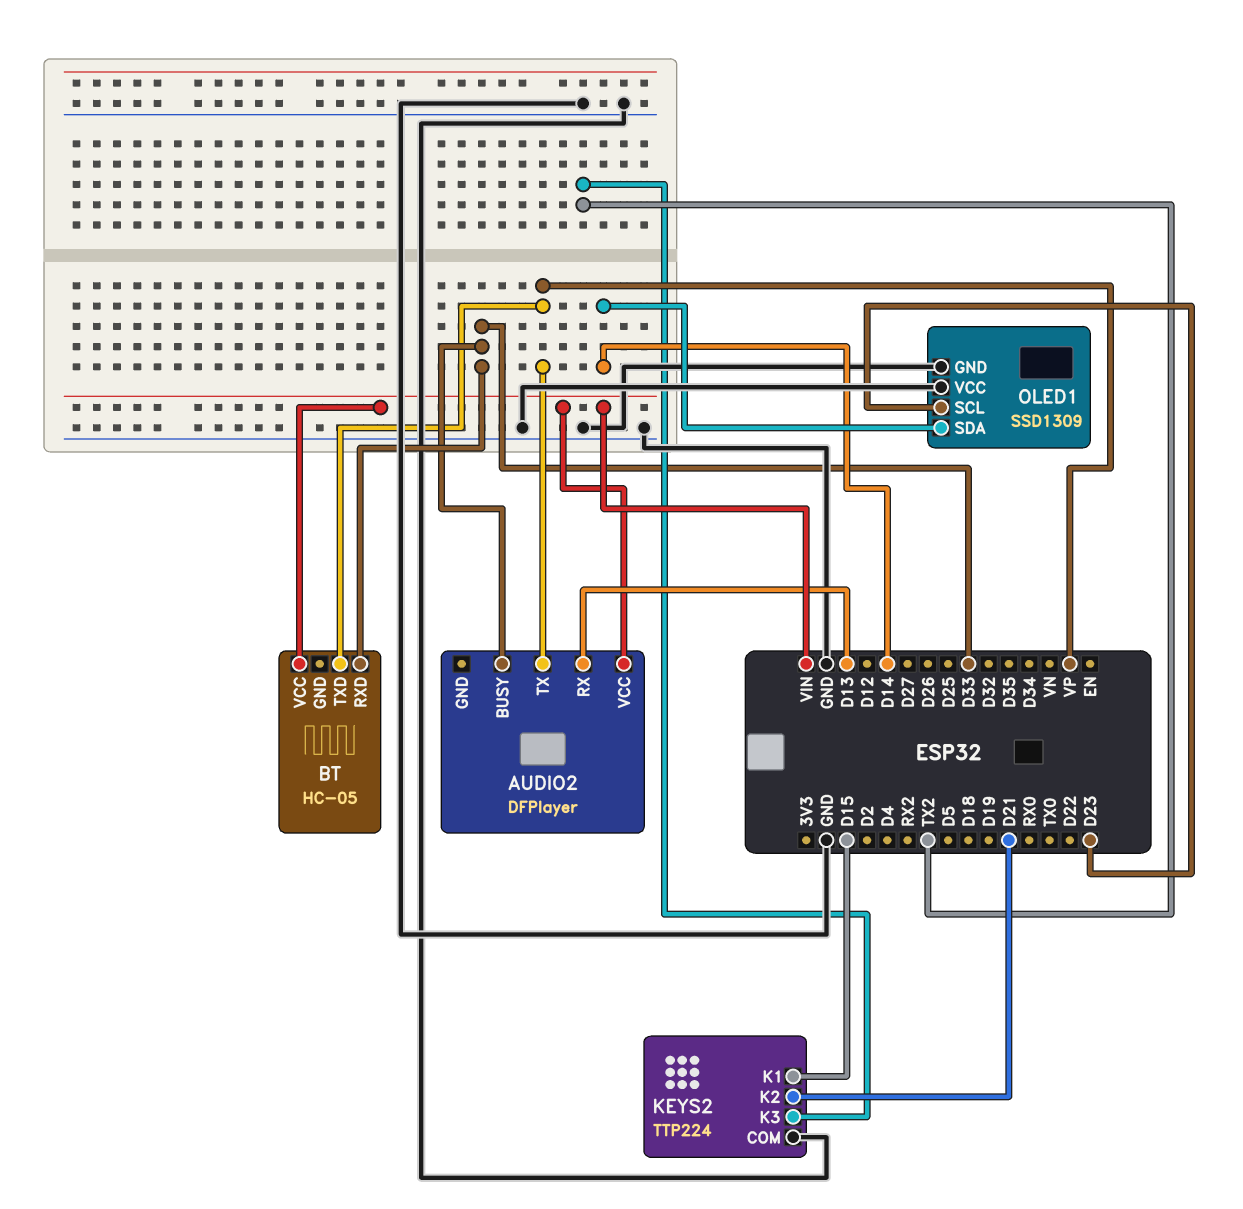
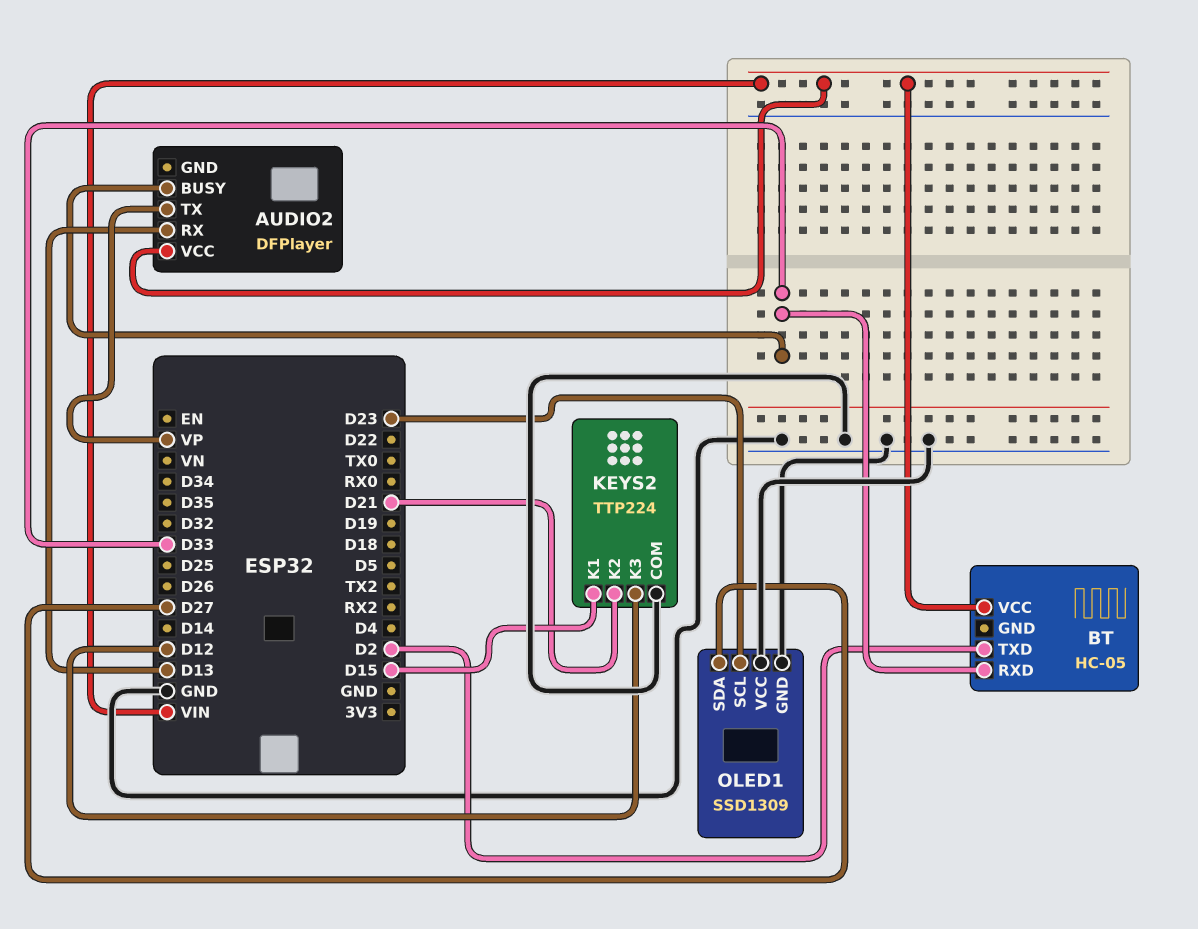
BT pin TXD: VP -> D2
KEYS2 pin K3: TX2 -> D12
OLED1 pin SDA: D14 -> D27

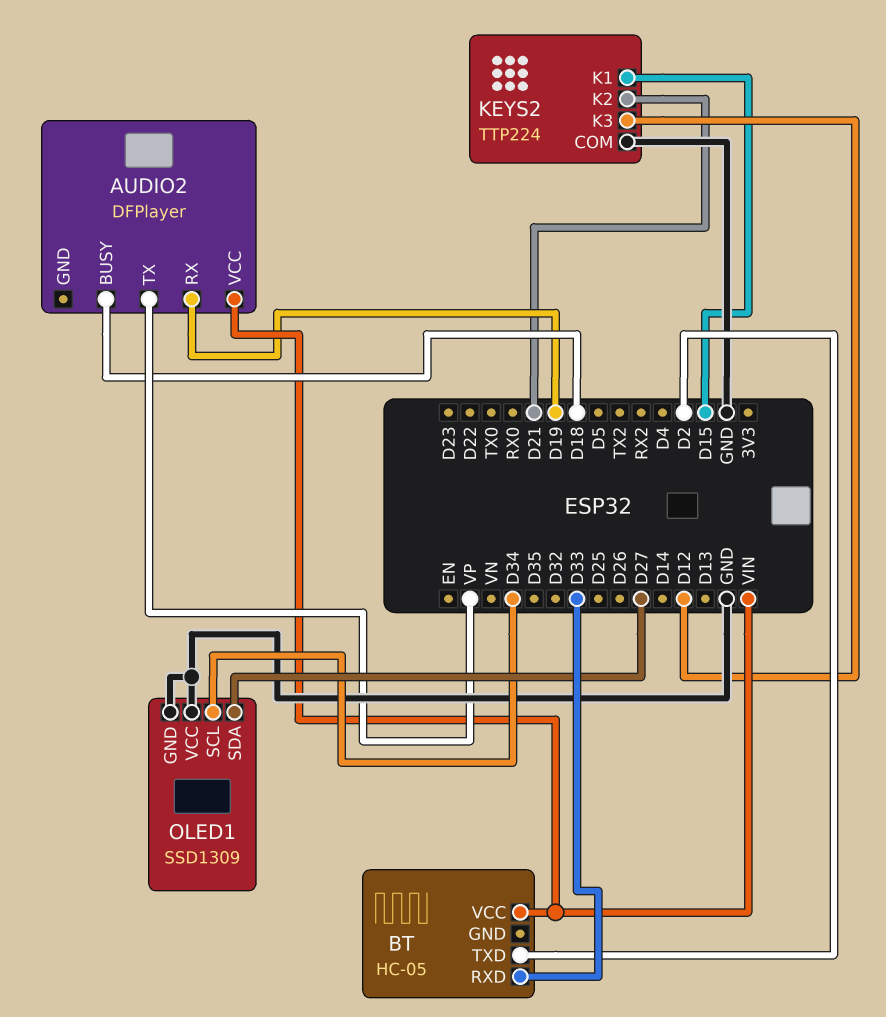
AUDIO2 pin BUSY: D33 -> D18
AUDIO2 pin RX: D13 -> D19
OLED1 pin SCL: D23 -> D34

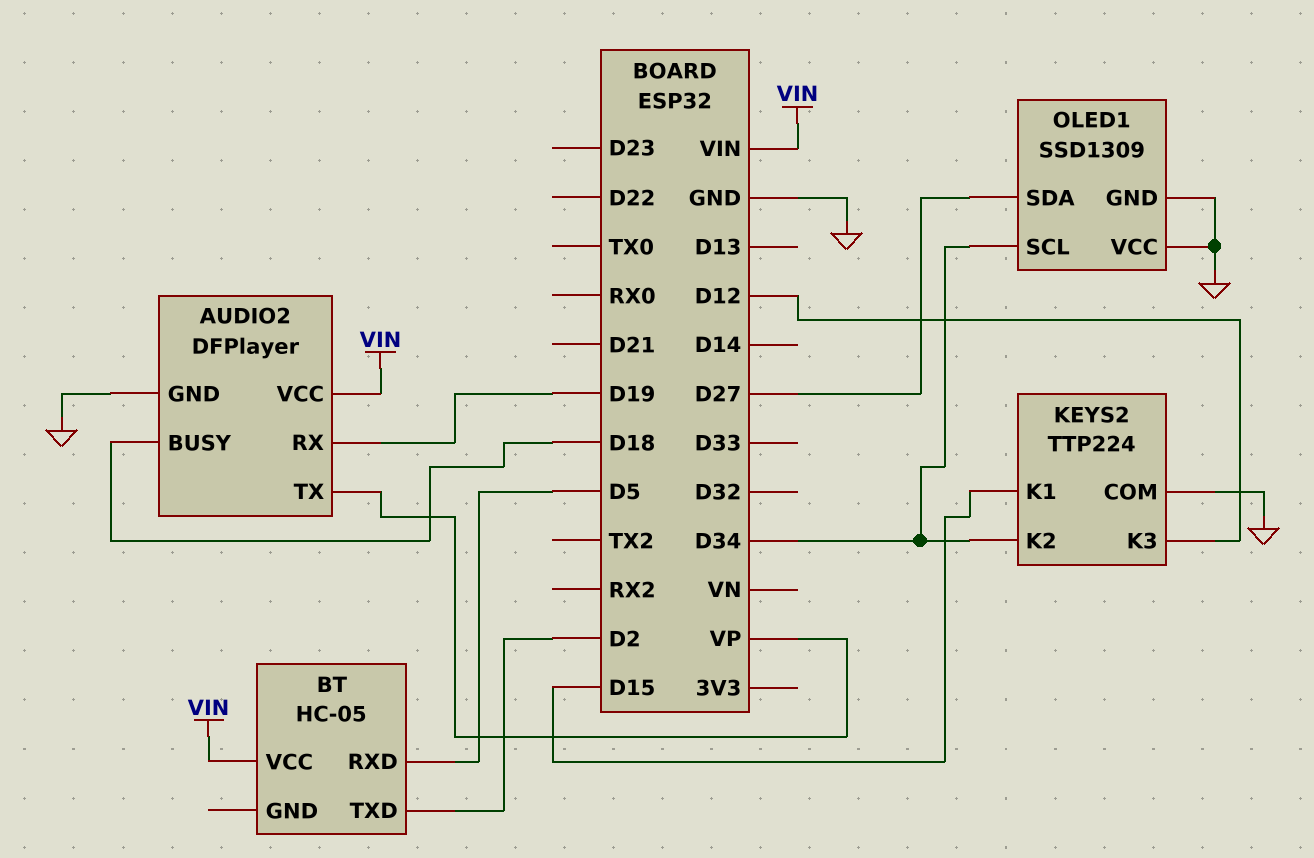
AUDIO2 pin GND: none -> GND
BT pin RXD: D33 -> D5
KEYS2 pin K2: D21 -> D34

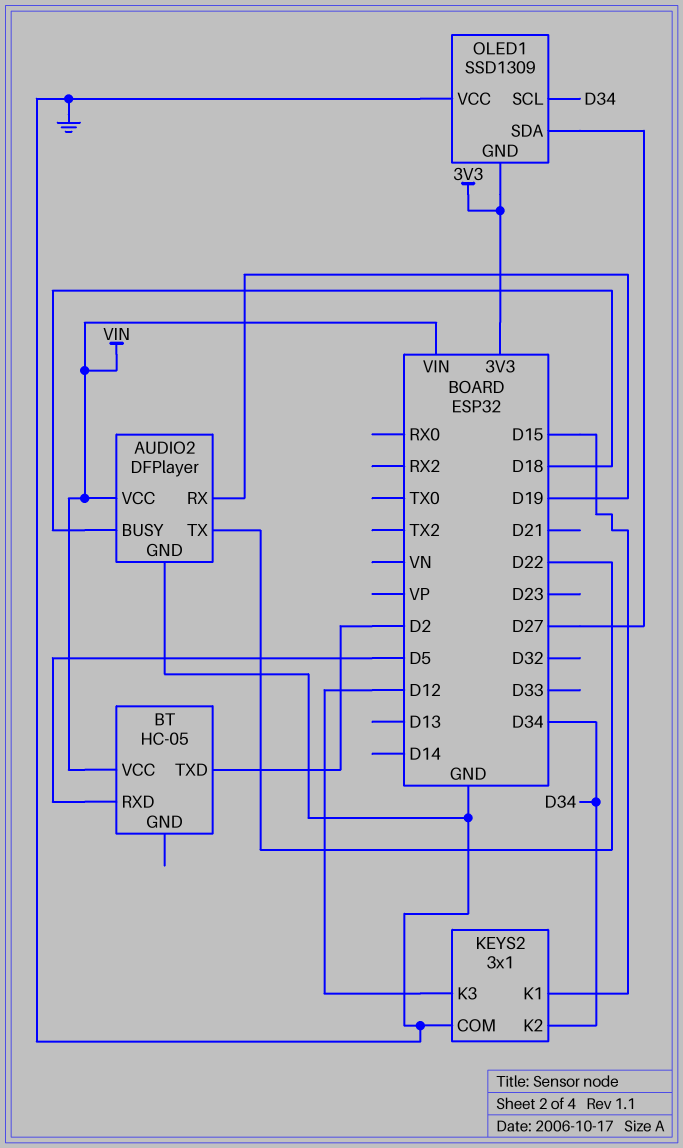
AUDIO2 pin TX: VP -> D22
KEYS2: TTP224 -> 3x1
OLED1 pin GND: GND -> 3V3

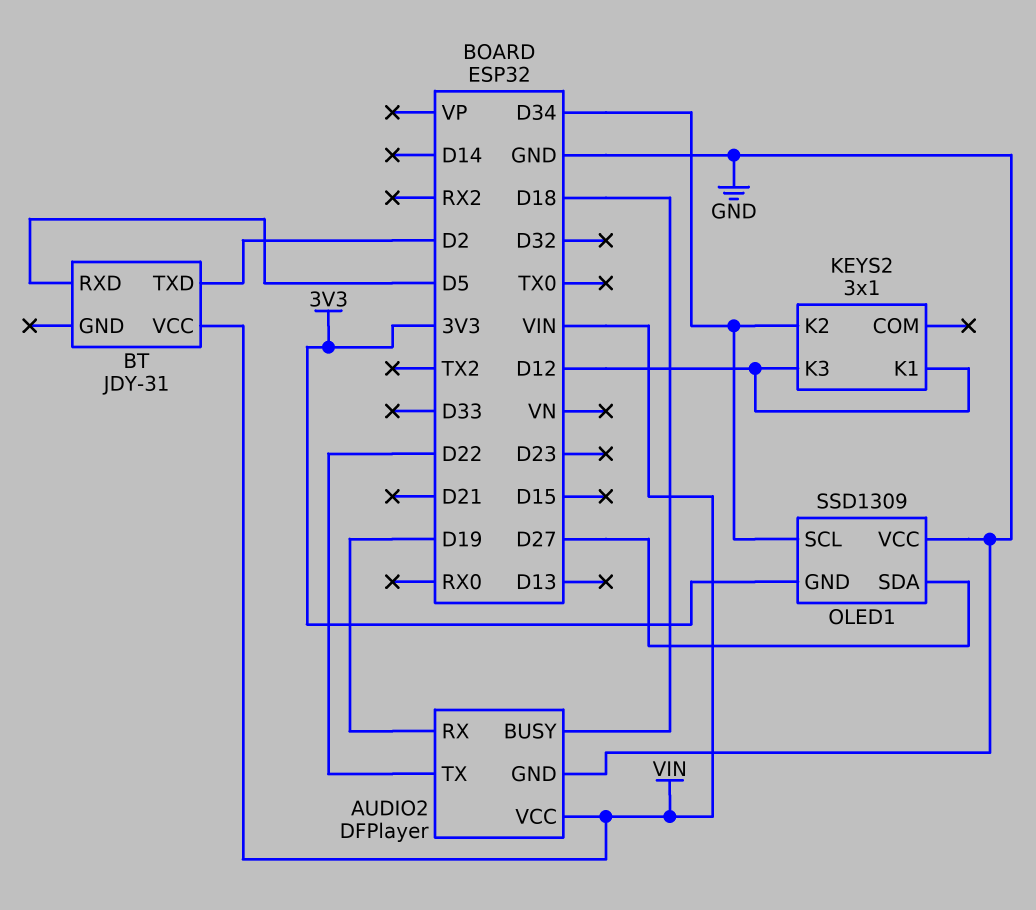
BT: HC-05 -> JDY-31
KEYS2 pin COM: GND -> none
KEYS2 pin K1: D15 -> D12

